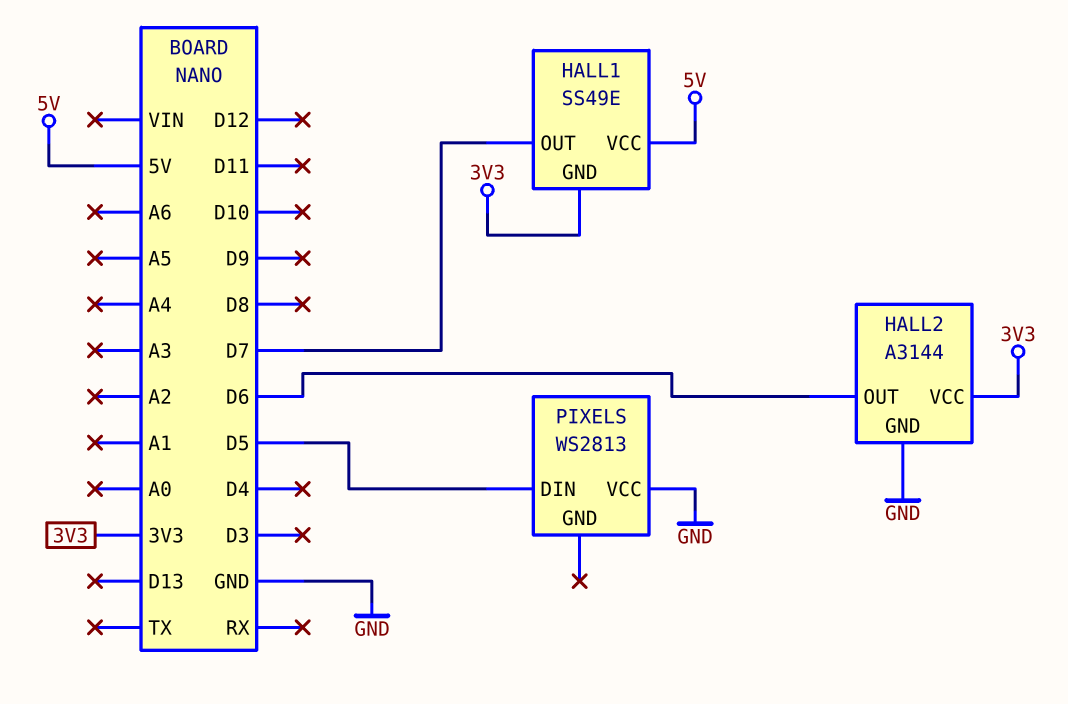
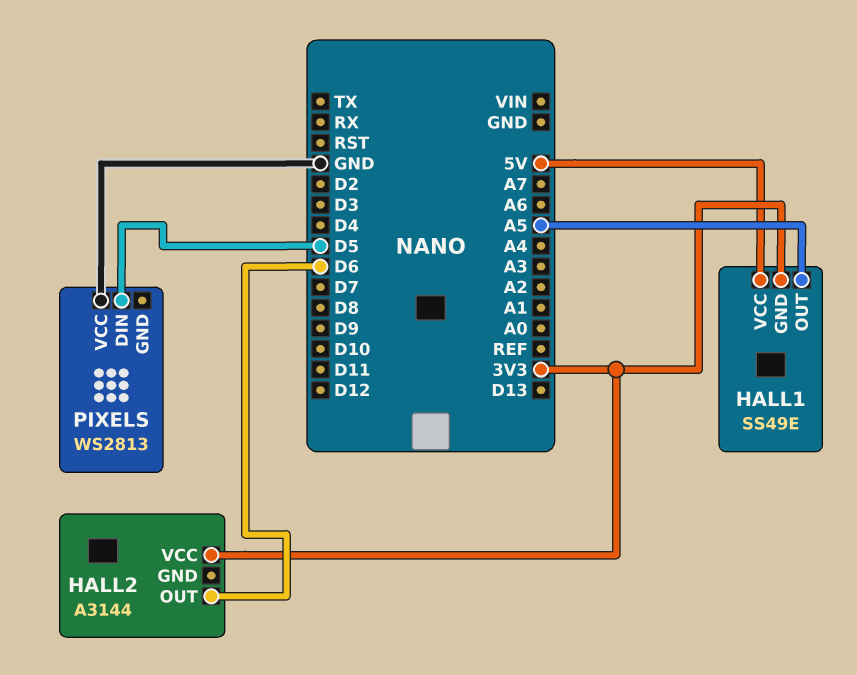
HALL1 pin OUT: D7 -> A5
HALL2 pin GND: GND -> none

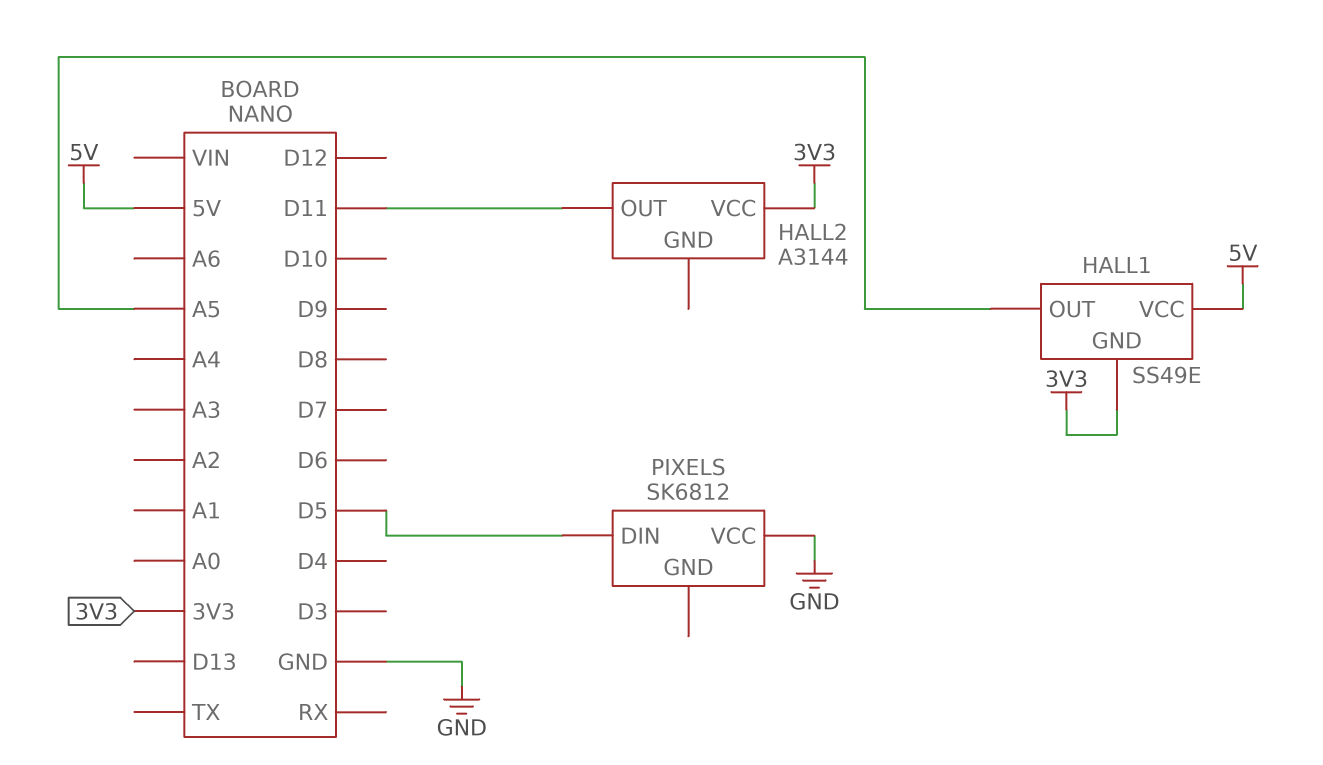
HALL2 pin OUT: D6 -> D11
PIXELS: WS2813 -> SK6812

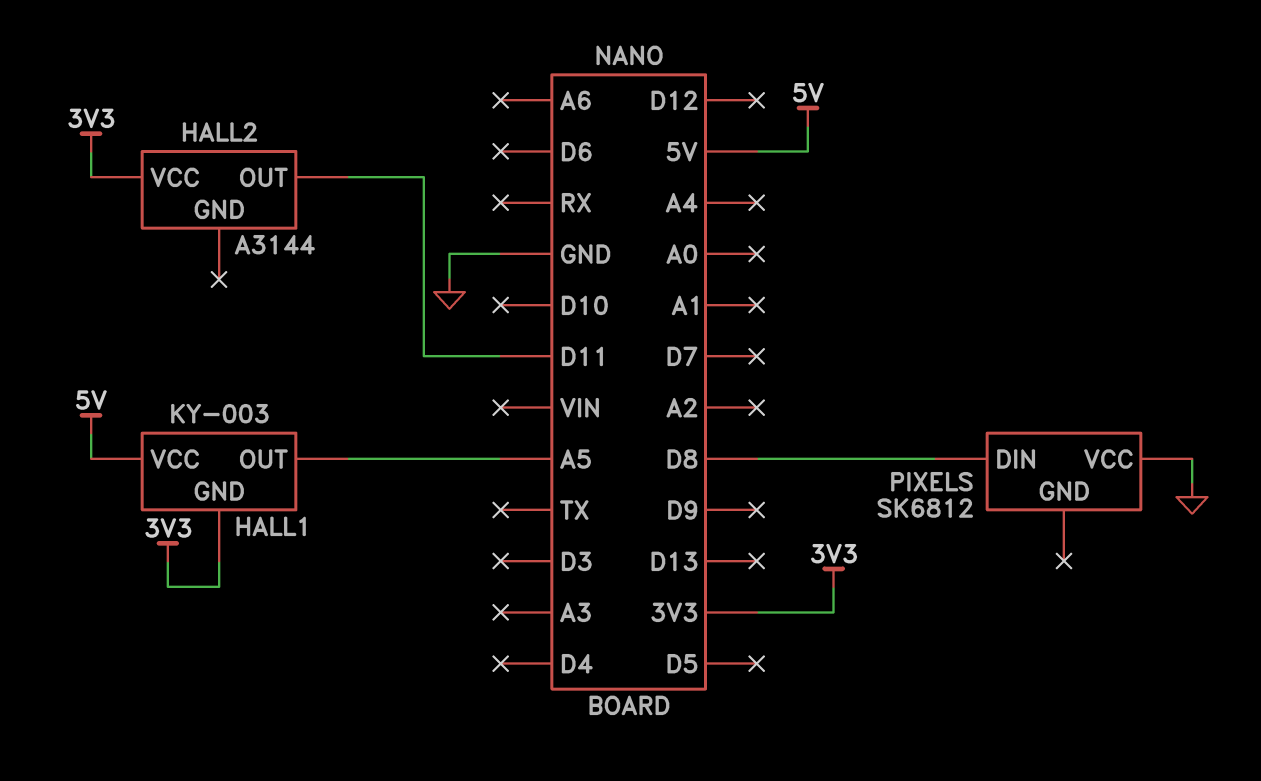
HALL1: SS49E -> KY-003
PIXELS pin DIN: D5 -> D8

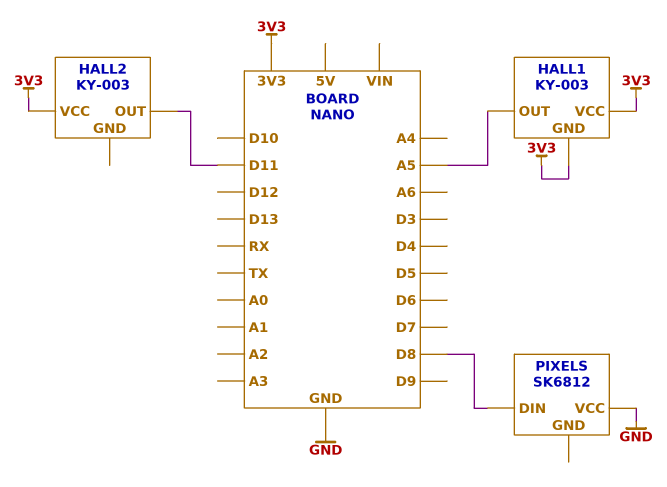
HALL1 pin VCC: 5V -> 3V3
HALL2: A3144 -> KY-003

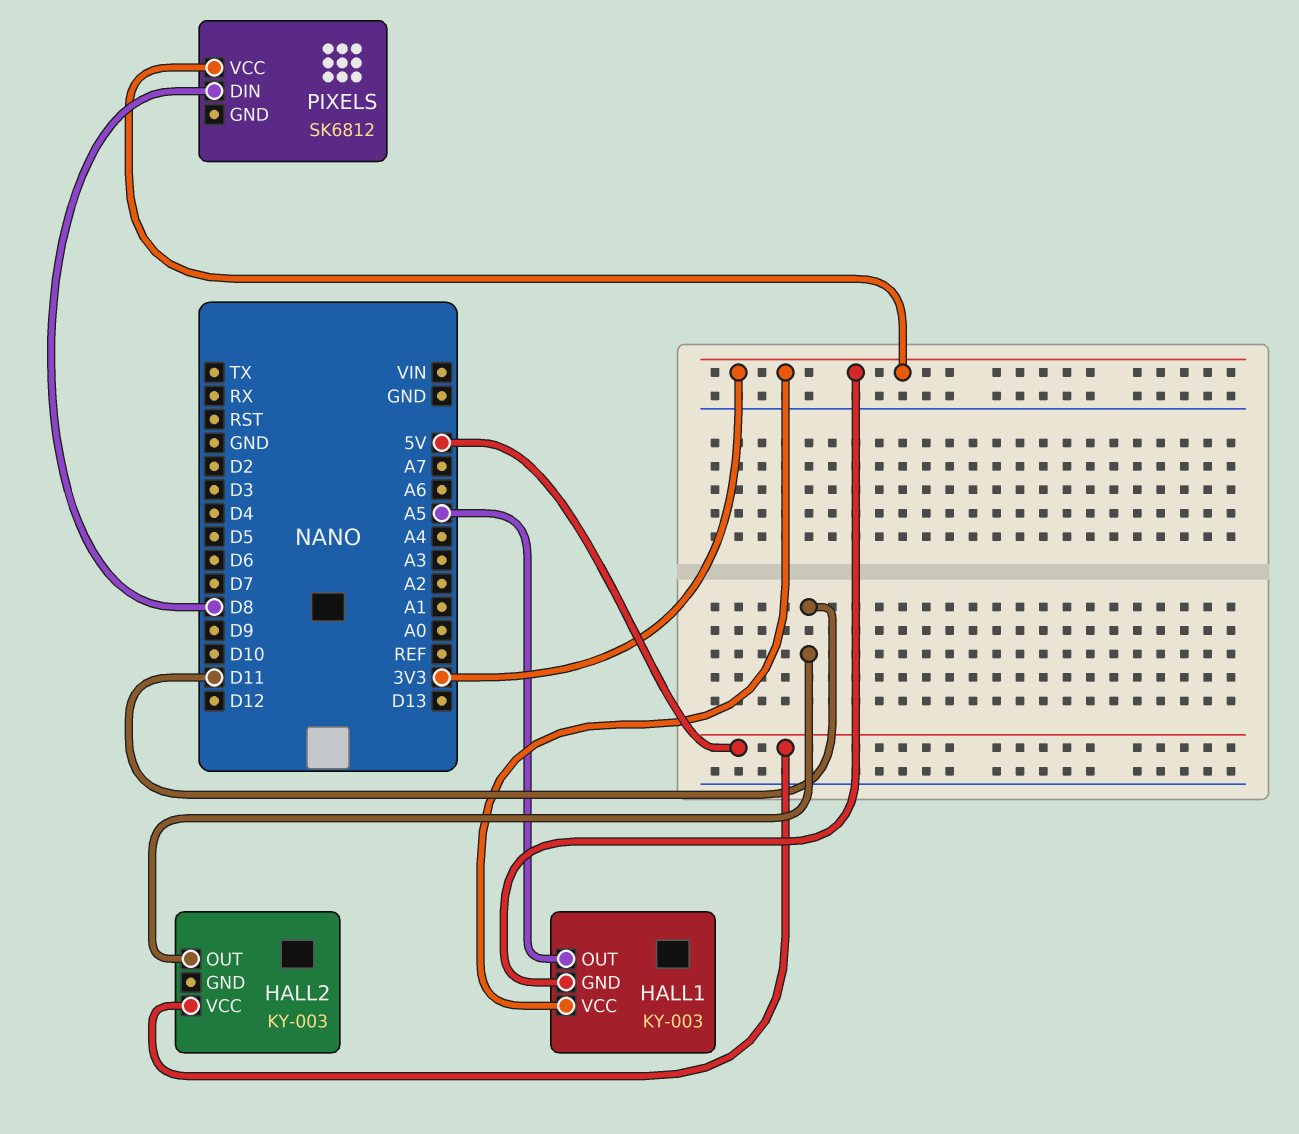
HALL2 pin VCC: 3V3 -> 5V
PIXELS pin VCC: GND -> 3V3

